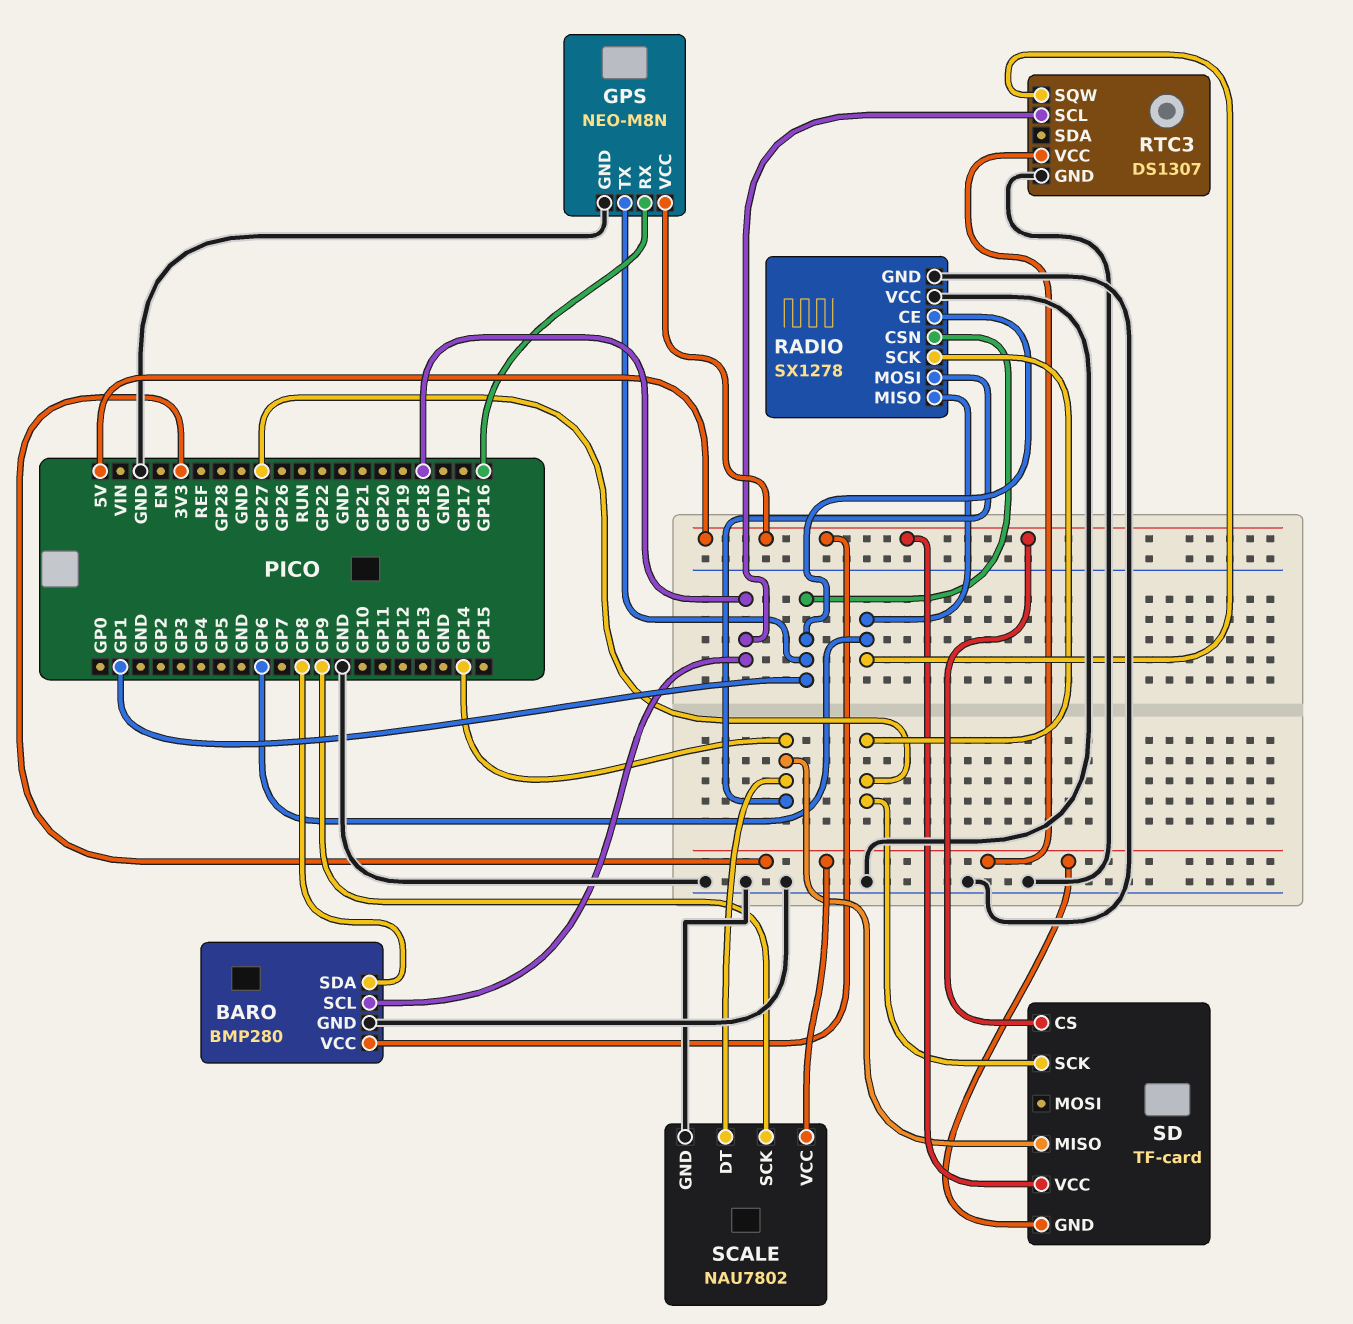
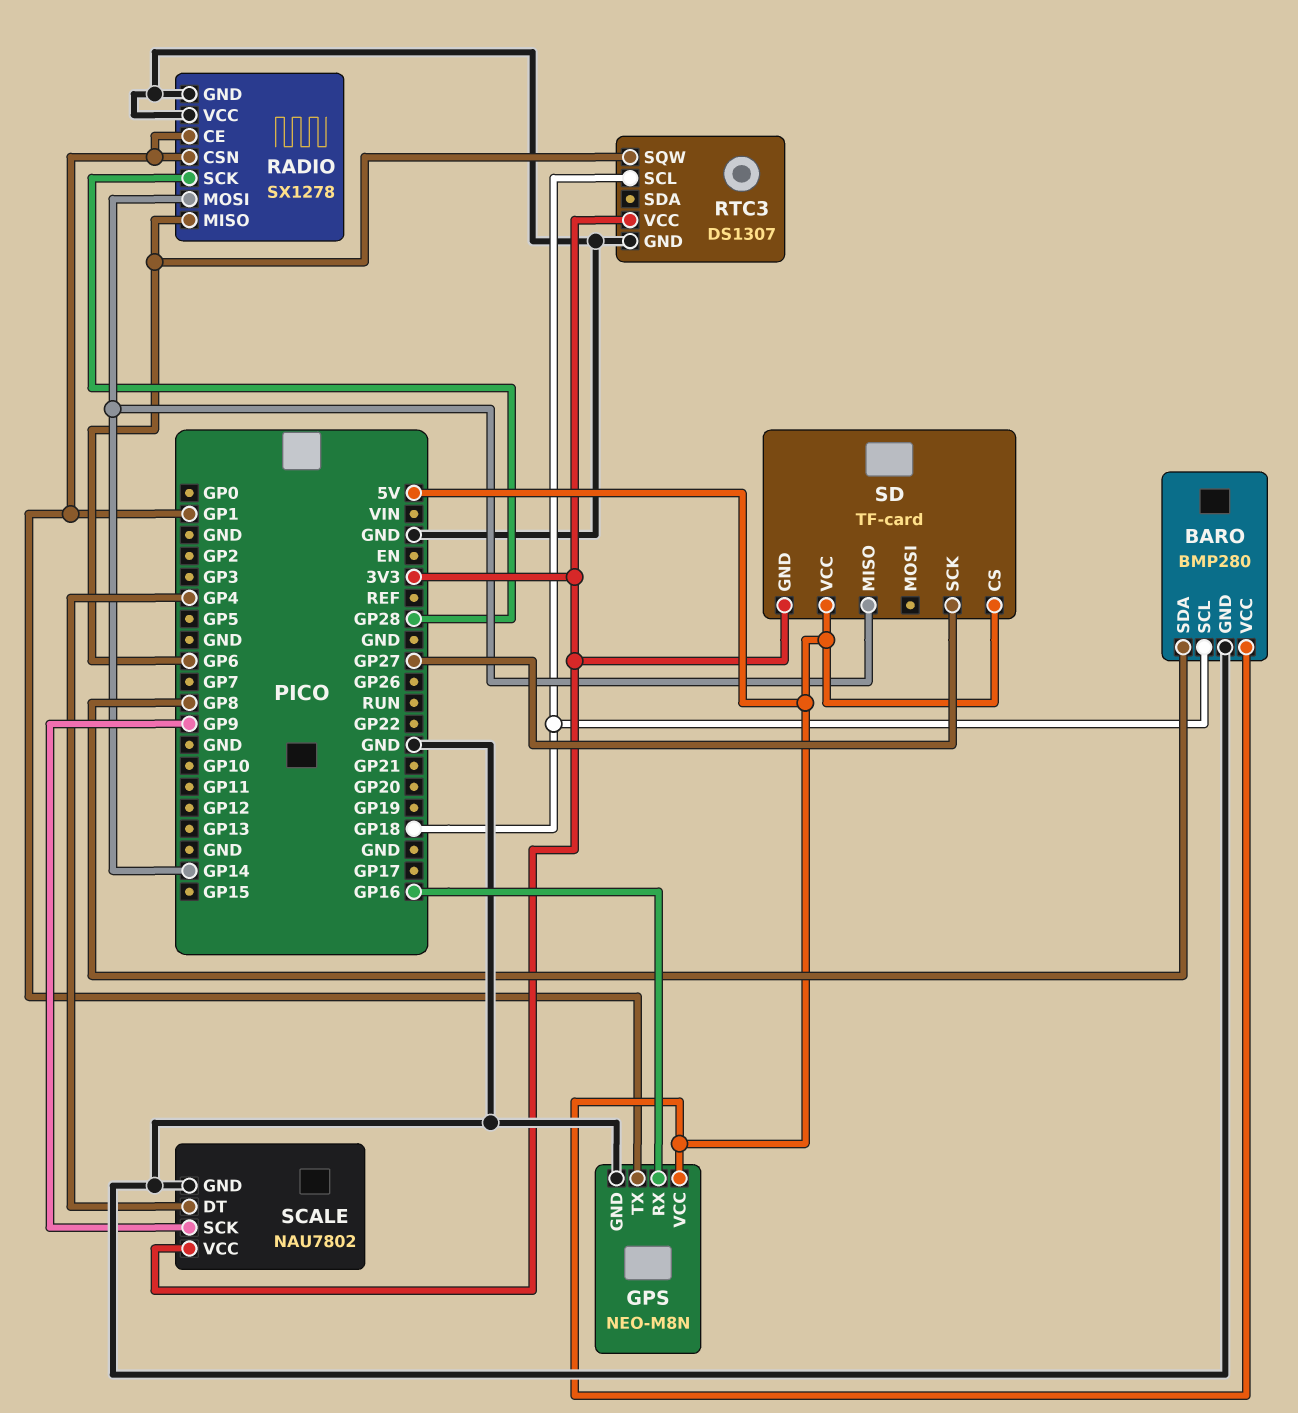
RADIO pin SCK: GP27 -> GP28
SCALE pin DT: GP14 -> GP4

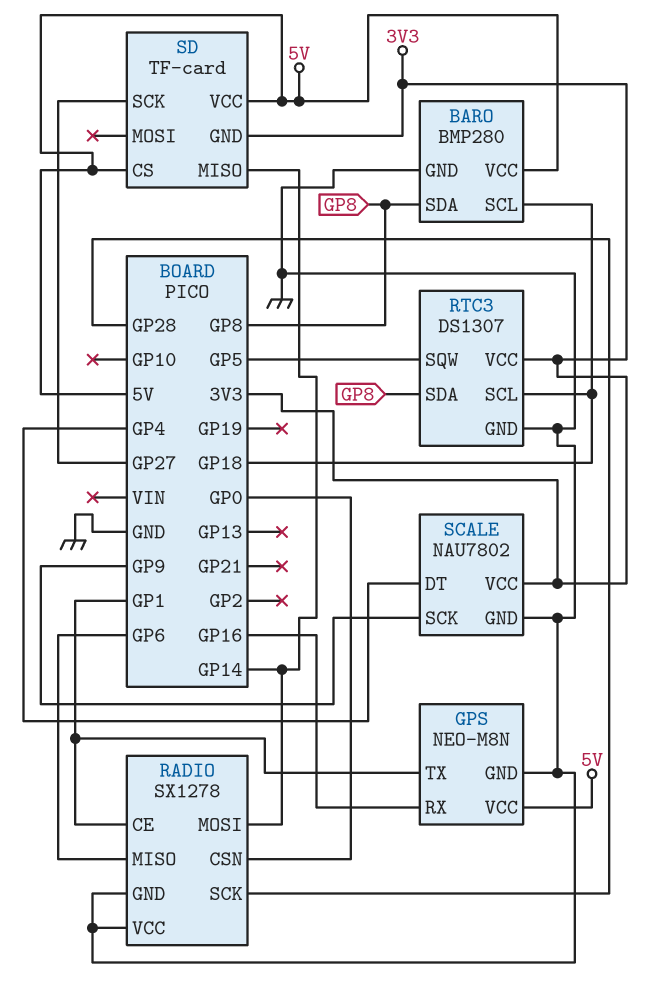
RADIO pin CSN: GP1 -> GP0
RTC3 pin SDA: none -> GP8
RTC3 pin SQW: GP6 -> GP5

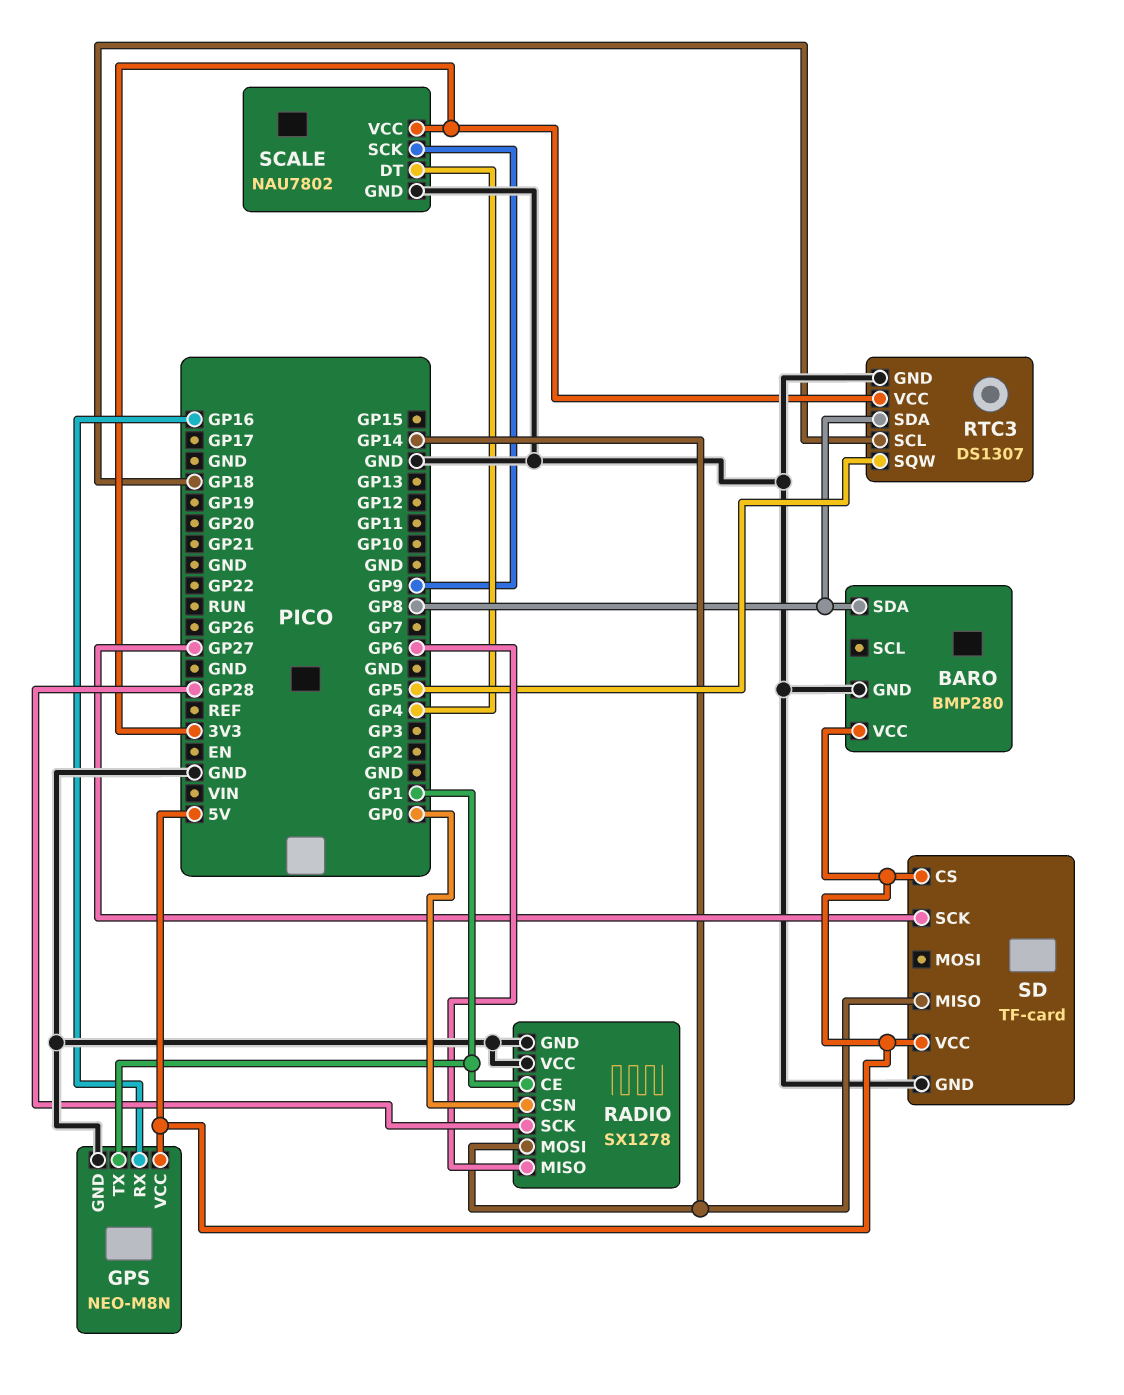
BARO pin SCL: GP18 -> none
SD pin GND: 3V3 -> GND

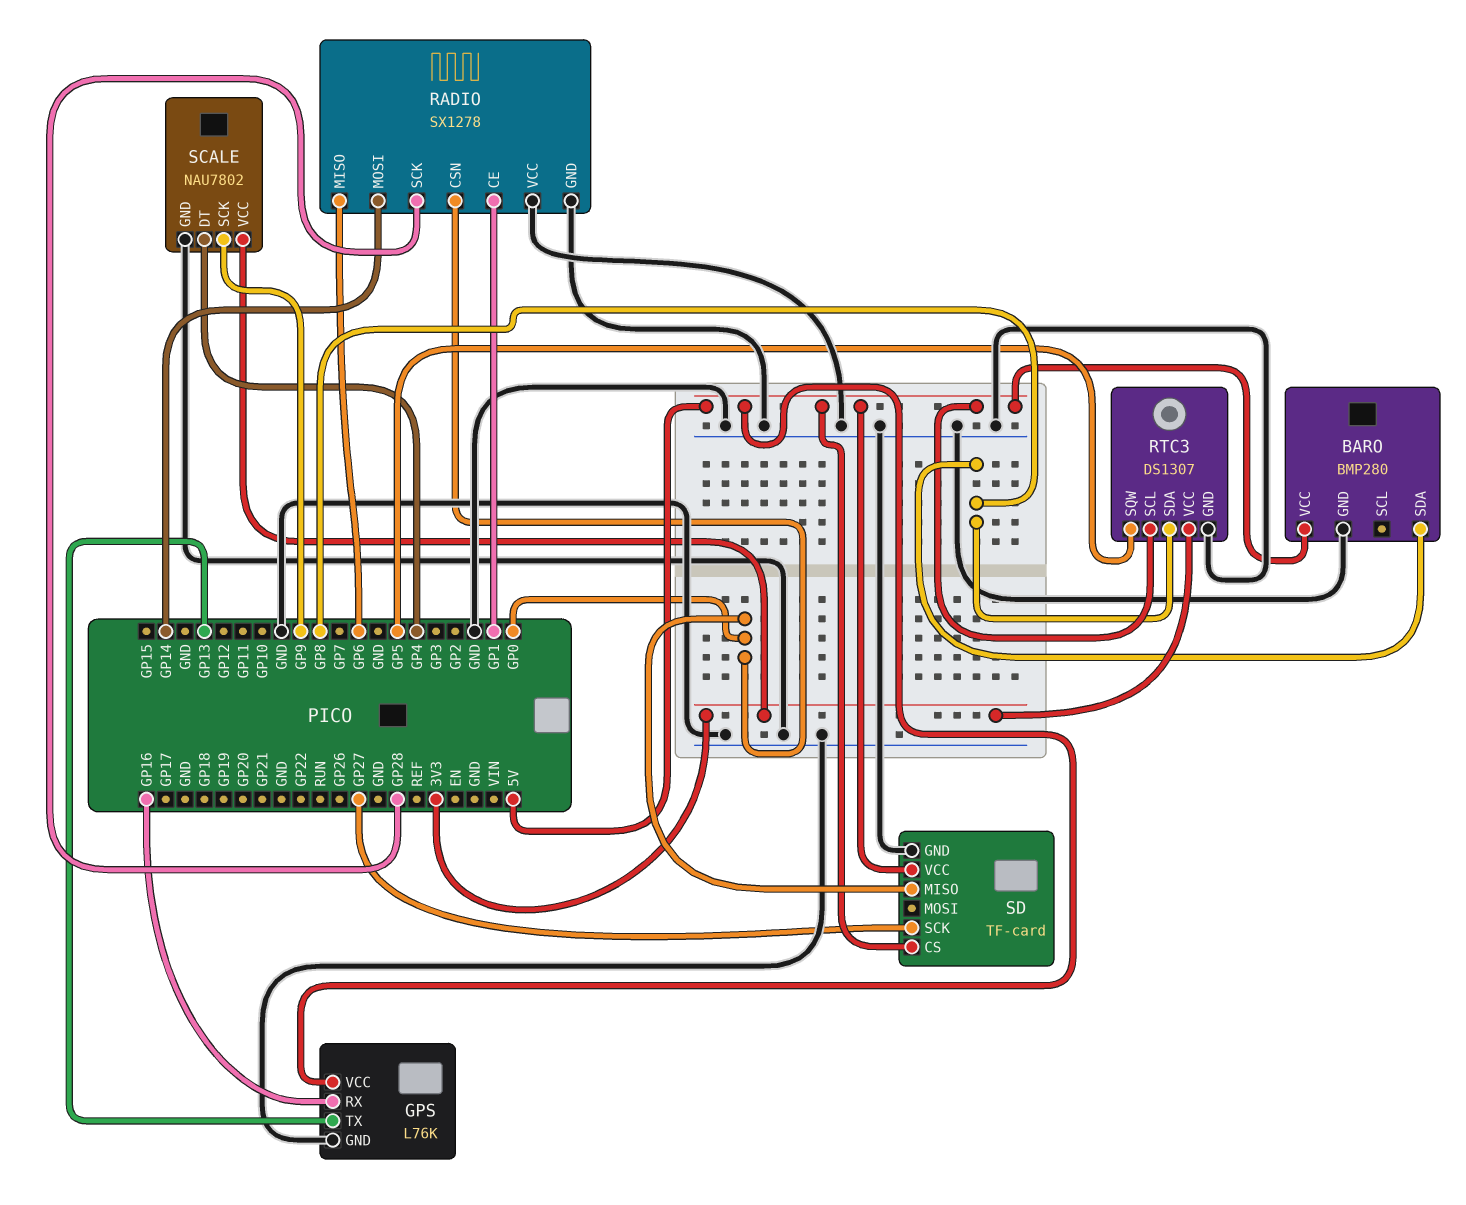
GPS: NEO-M8N -> L76K
GPS pin TX: GP1 -> GP13
RTC3 pin SCL: GP18 -> 5V
SD pin MISO: GP14 -> GP0

